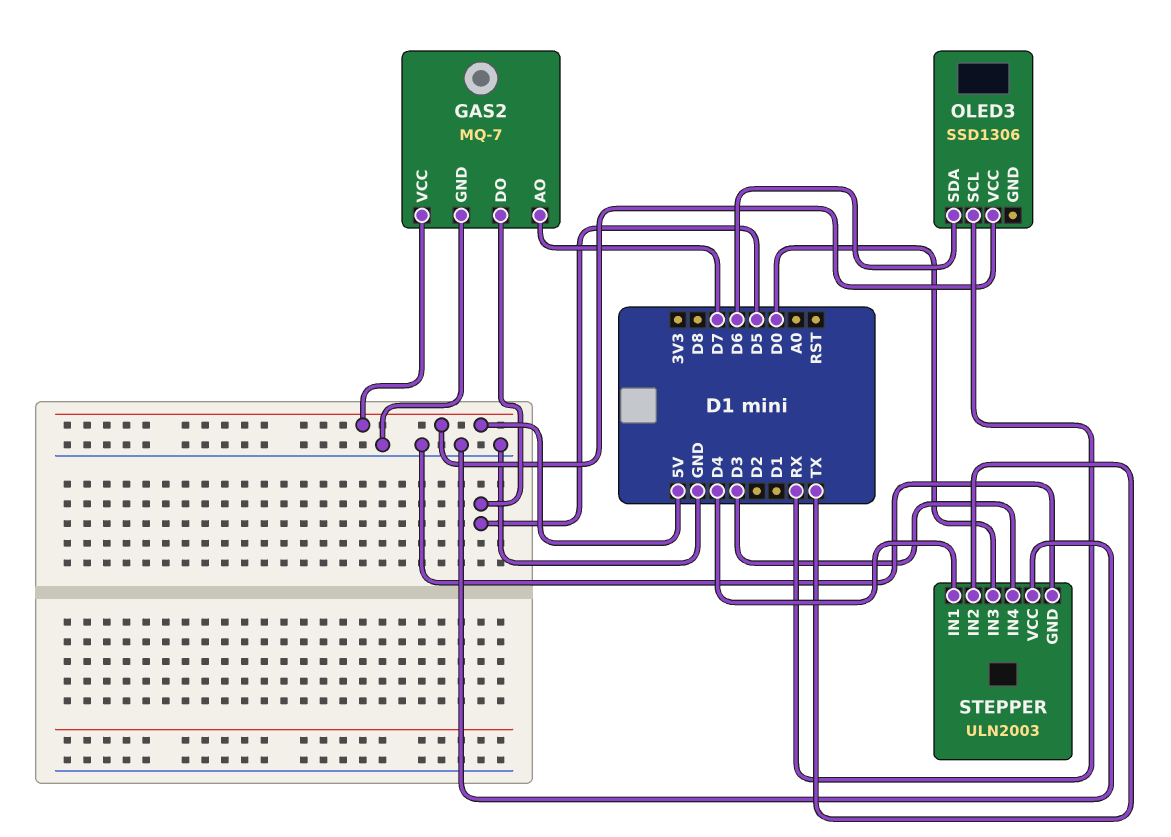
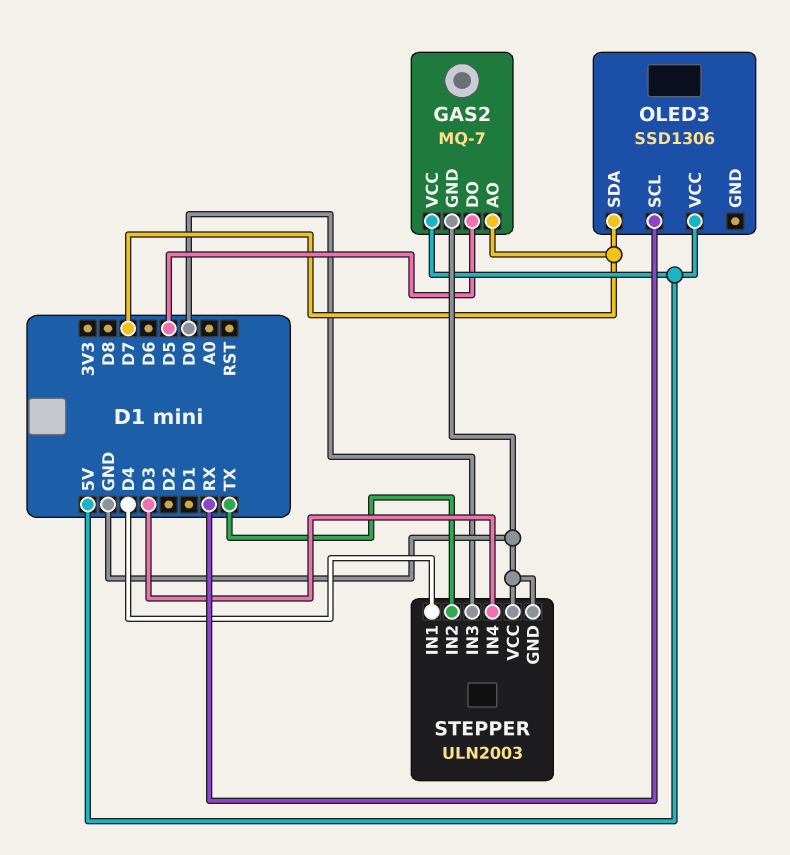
OLED3 pin SDA: D6 -> D7

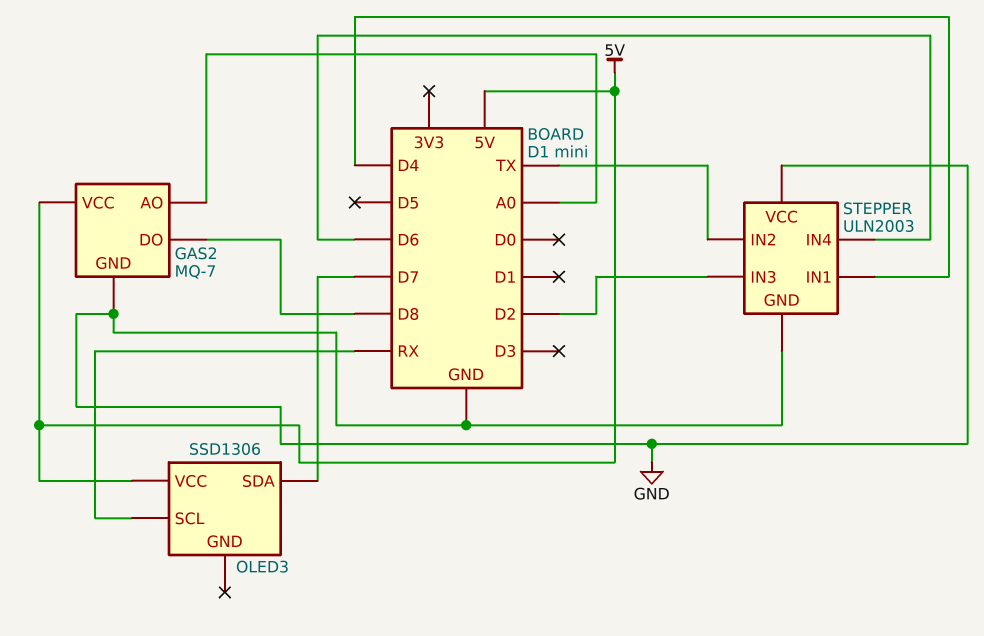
GAS2 pin AO: D7 -> A0
GAS2 pin DO: D5 -> D8
STEPPER pin IN3: D0 -> D2
STEPPER pin IN4: D3 -> D6

